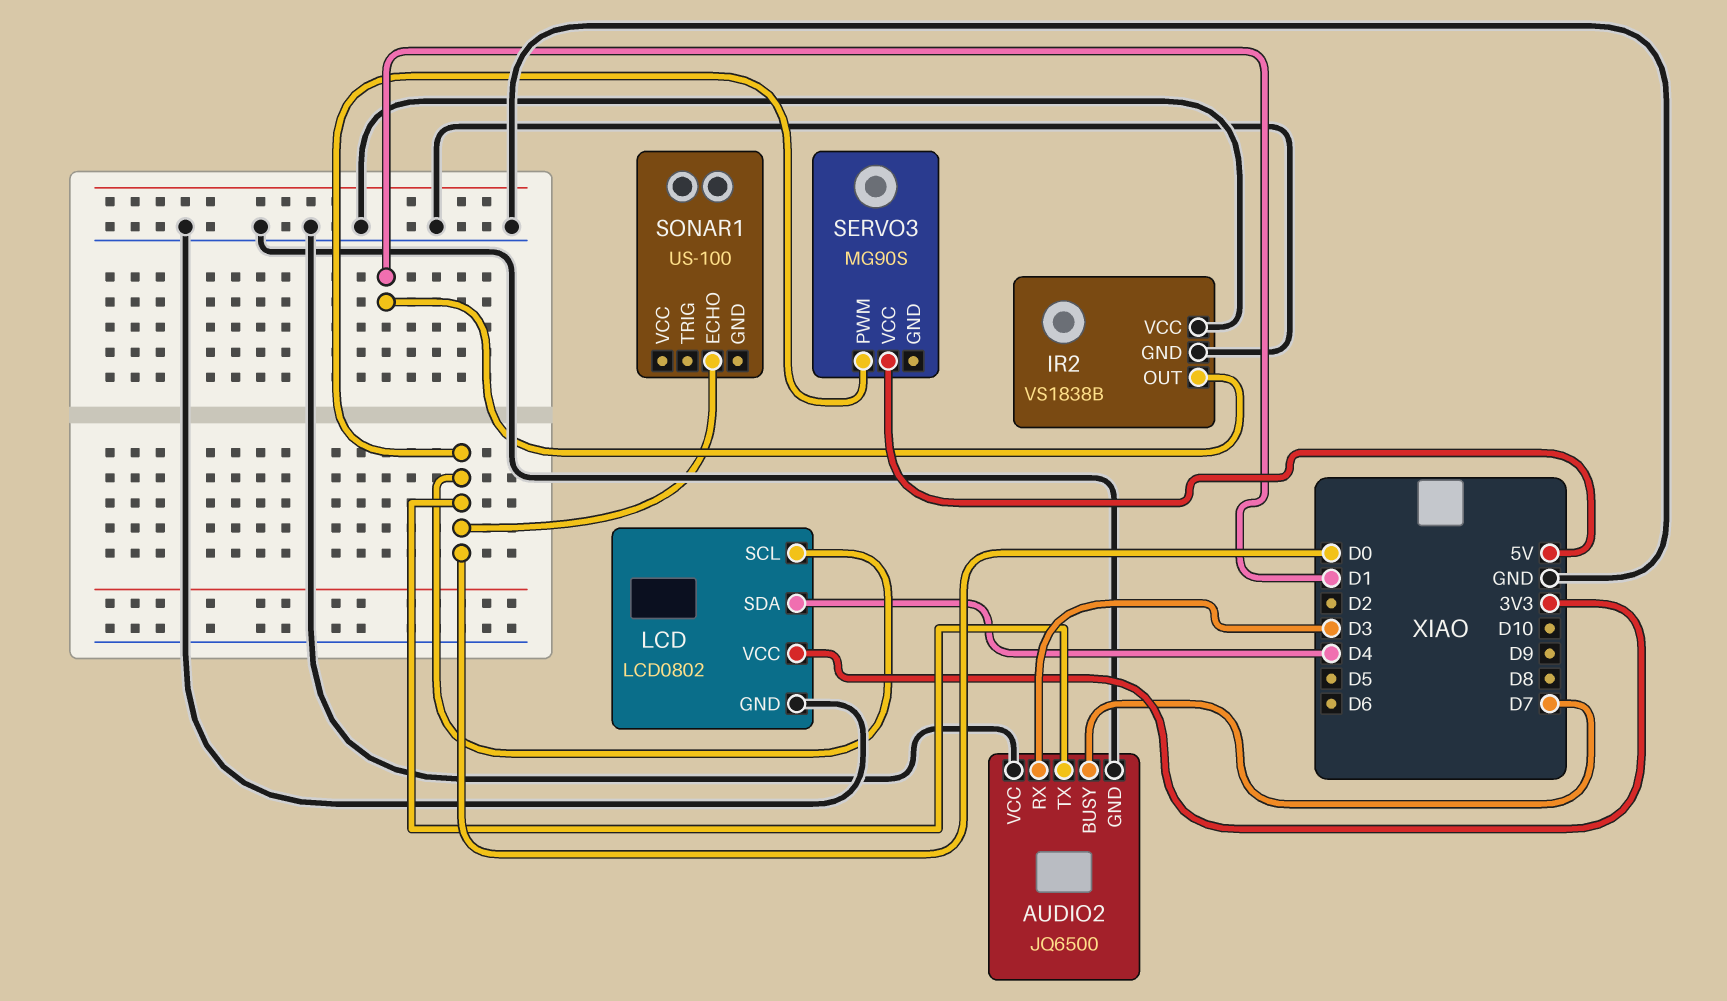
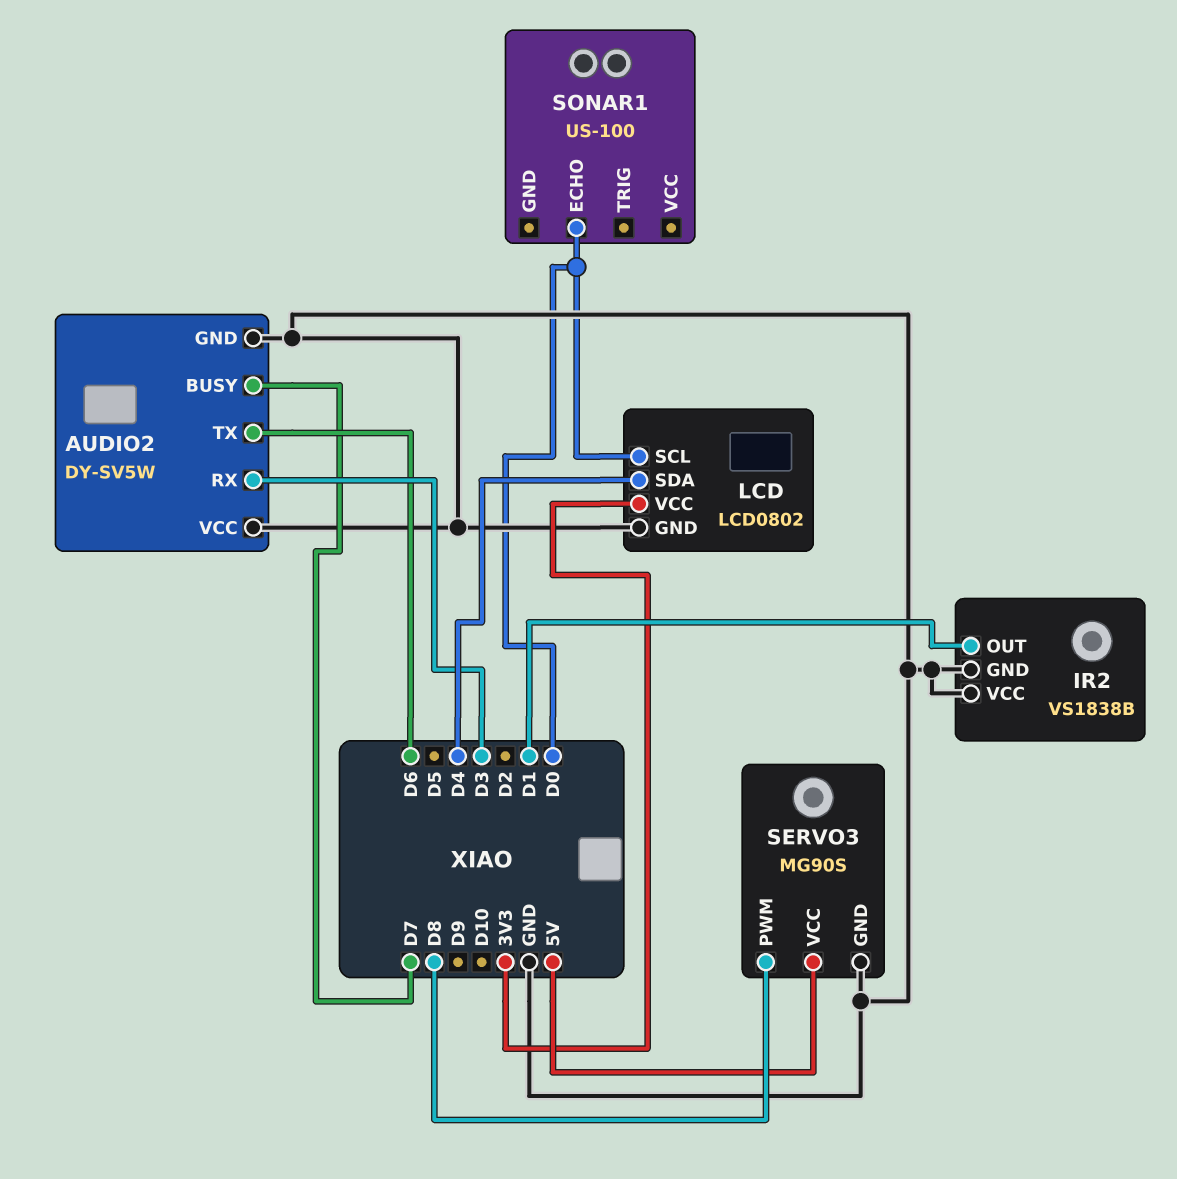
AUDIO2: JQ6500 -> DY-SV5W
AUDIO2 pin TX: D0 -> D6
SERVO3 pin GND: none -> GND
SERVO3 pin PWM: D0 -> D8

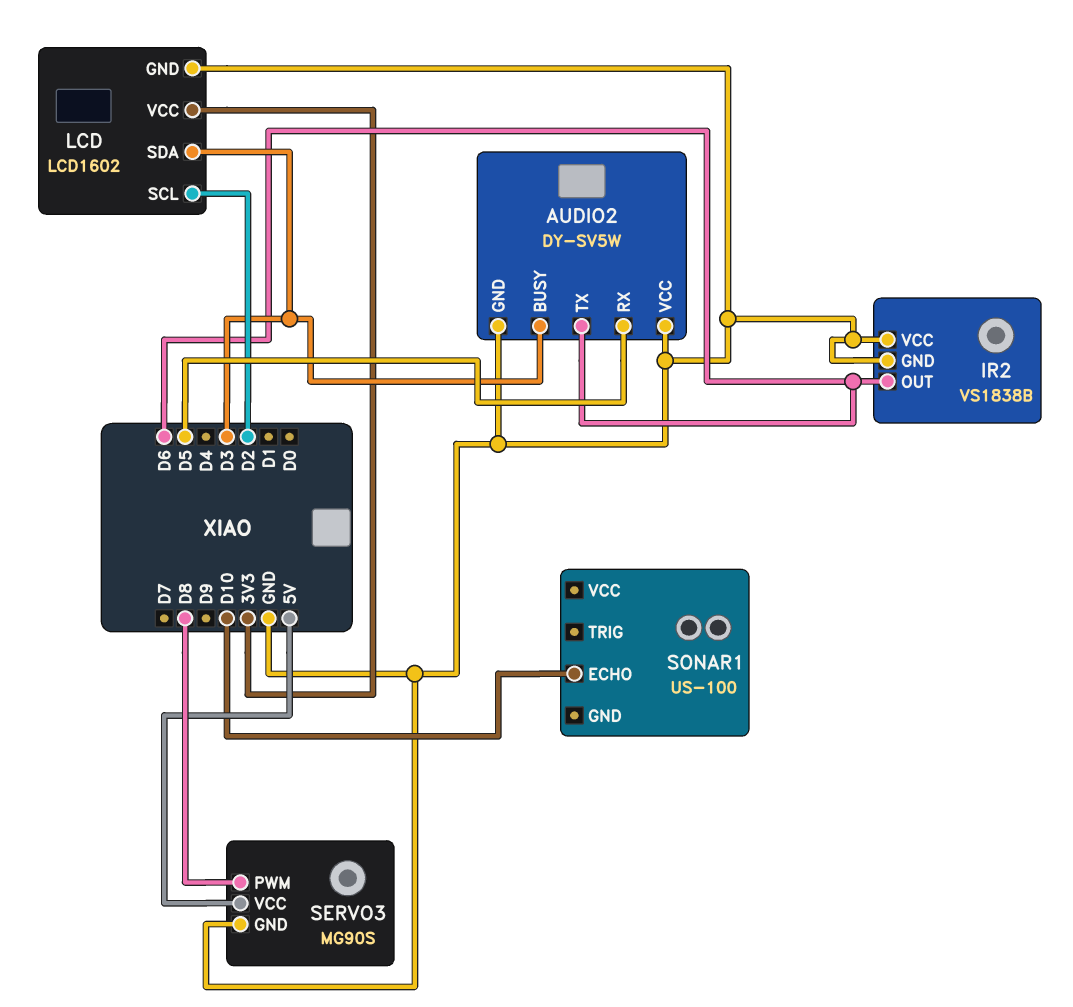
AUDIO2 pin BUSY: D7 -> D3
AUDIO2 pin RX: D3 -> D5
IR2 pin OUT: D1 -> D6
LCD: LCD0802 -> LCD1602
LCD pin SCL: D0 -> D2
LCD pin SDA: D4 -> D3
SONAR1 pin ECHO: D0 -> D10

